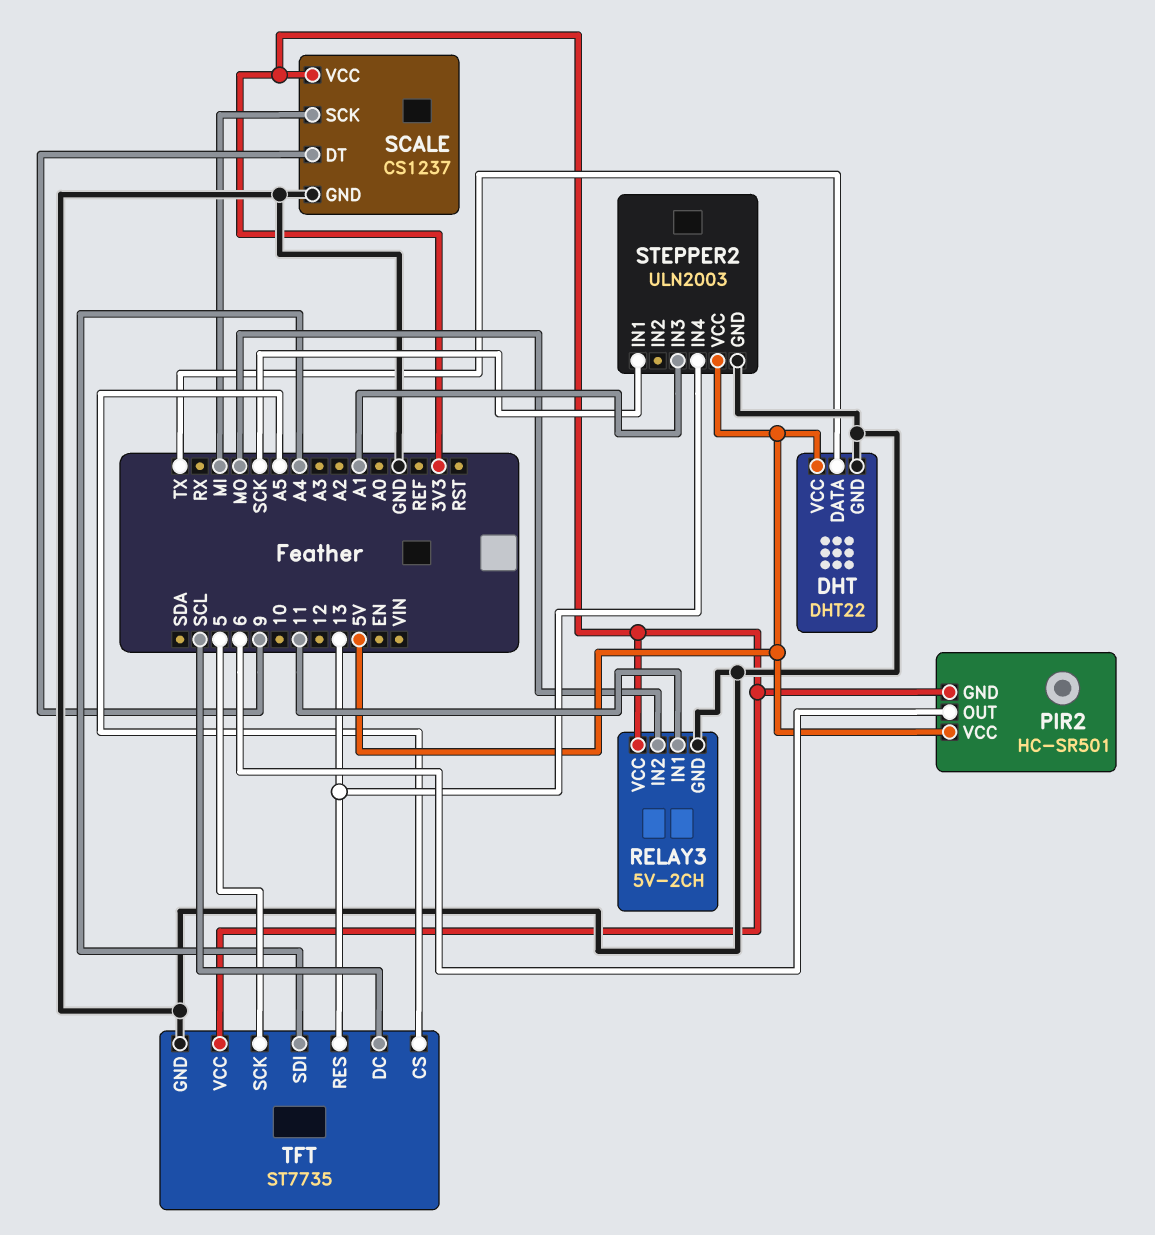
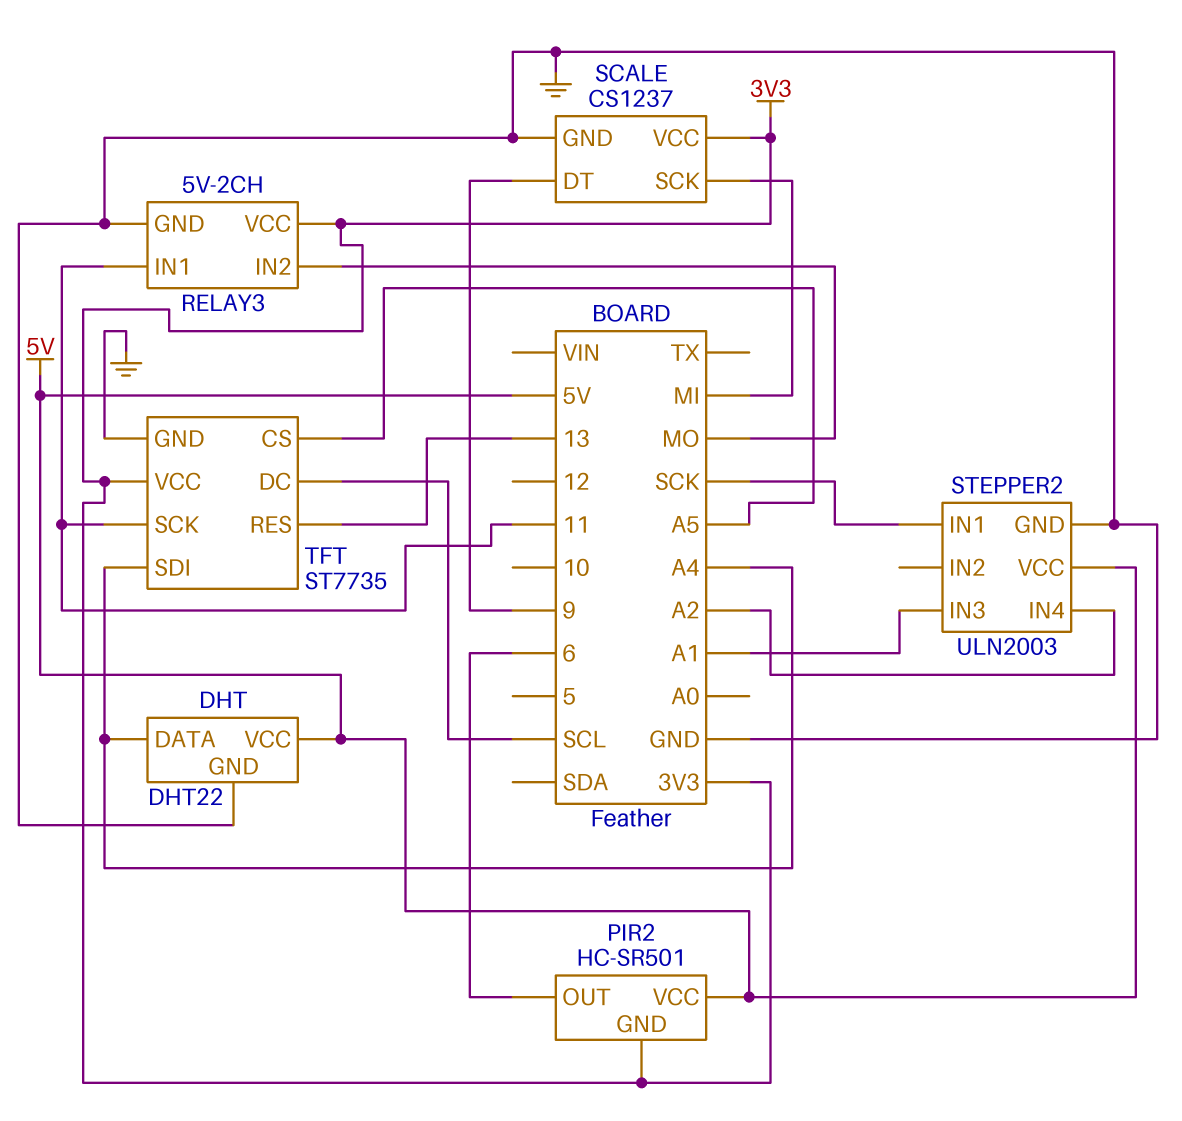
DHT pin DATA: TX -> A4
STEPPER2 pin IN4: 13 -> A2
TFT pin SCK: 5 -> 11

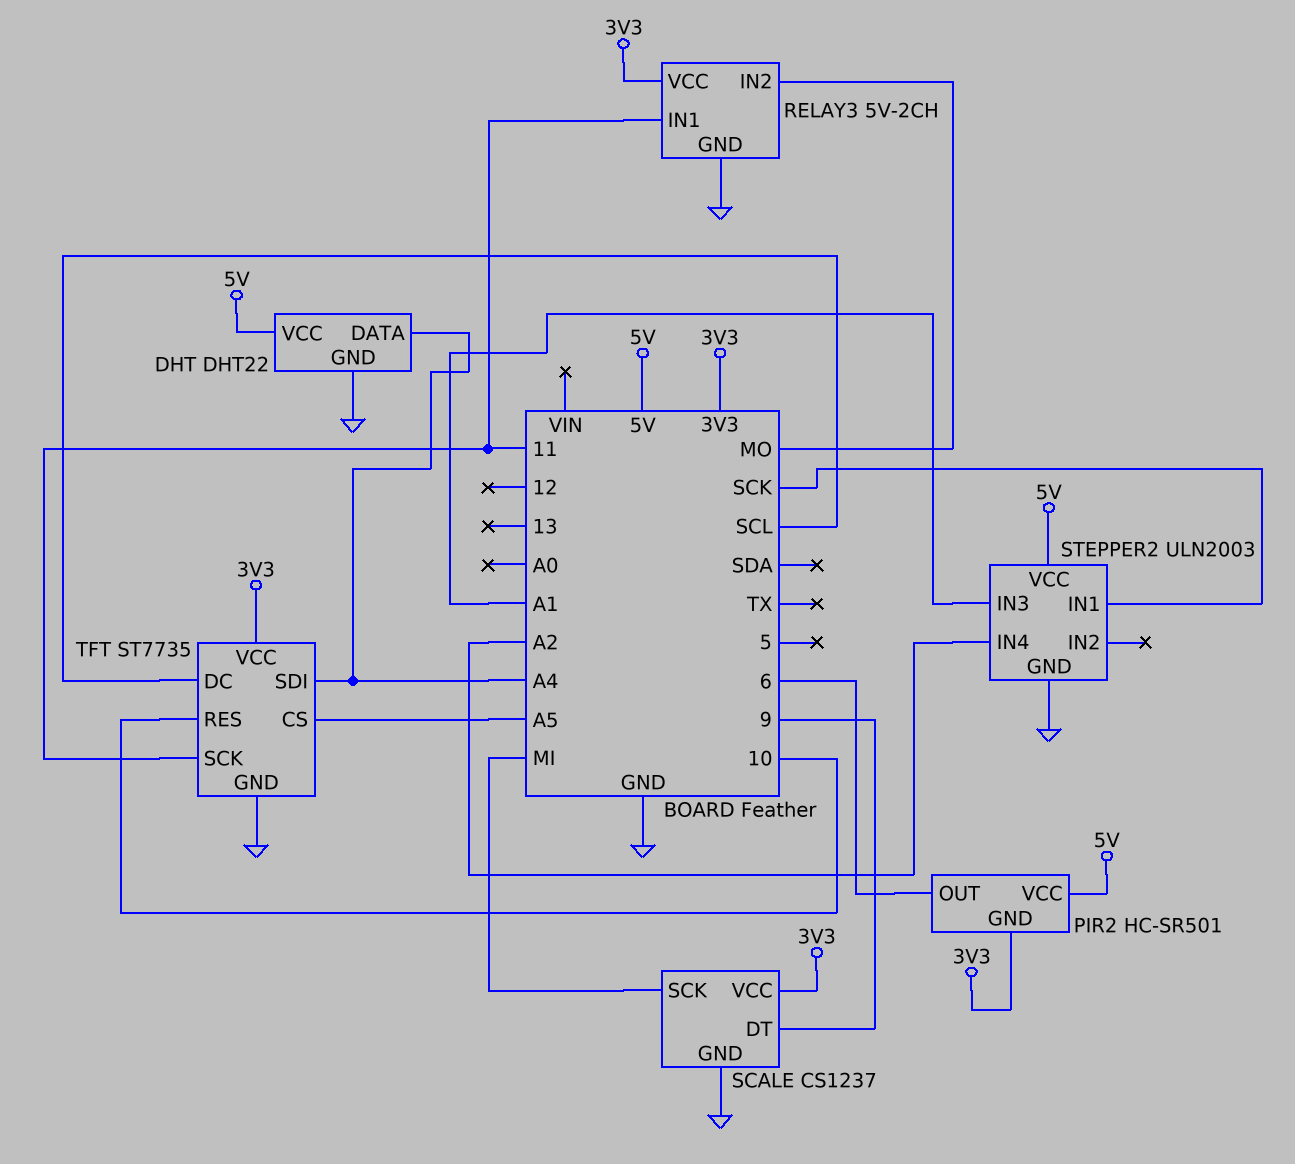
TFT pin RES: 13 -> 10

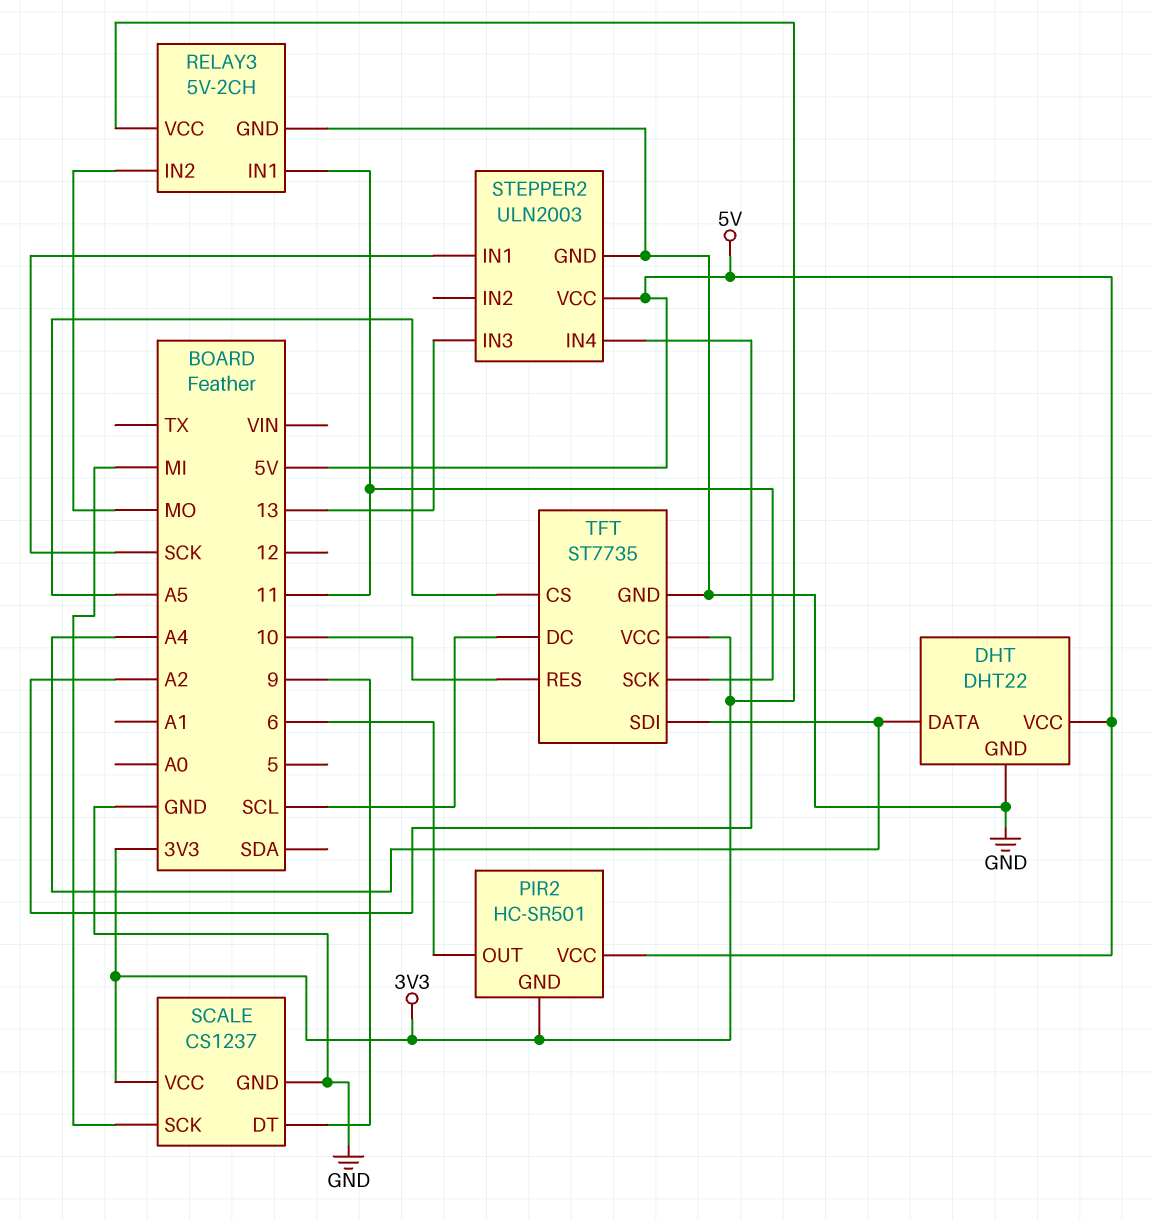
STEPPER2 pin IN3: A1 -> 13

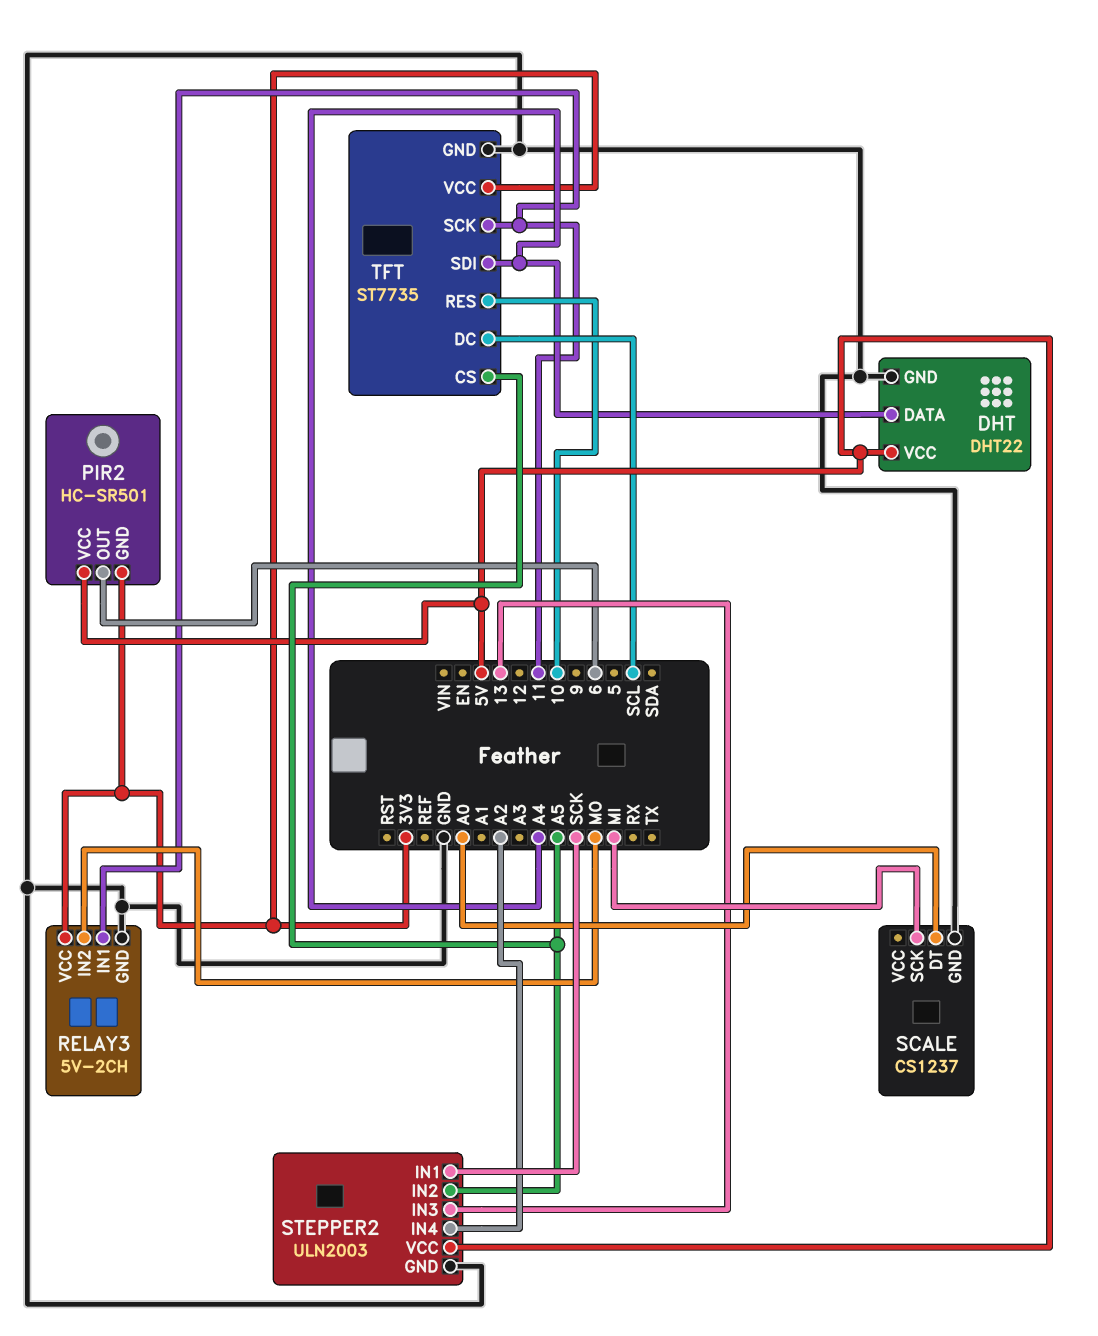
SCALE pin DT: 9 -> A0
SCALE pin VCC: 3V3 -> none
STEPPER2 pin IN2: none -> A5

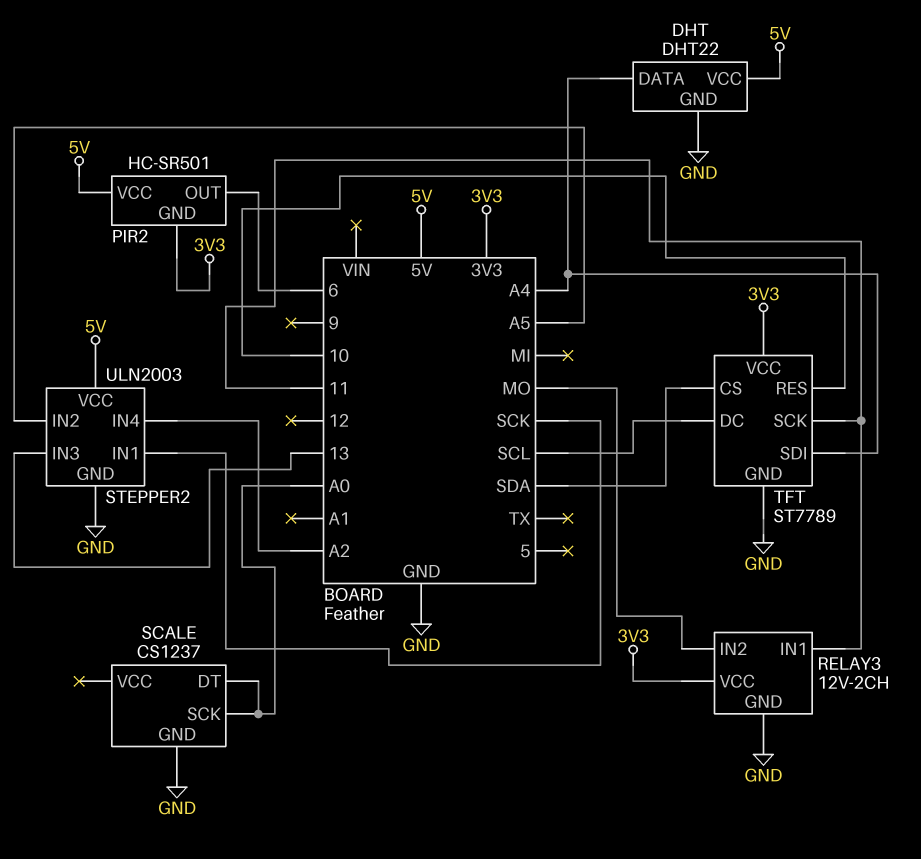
RELAY3: 5V-2CH -> 12V-2CH
SCALE pin SCK: MI -> A0
TFT: ST7735 -> ST7789
TFT pin CS: A5 -> SDA

